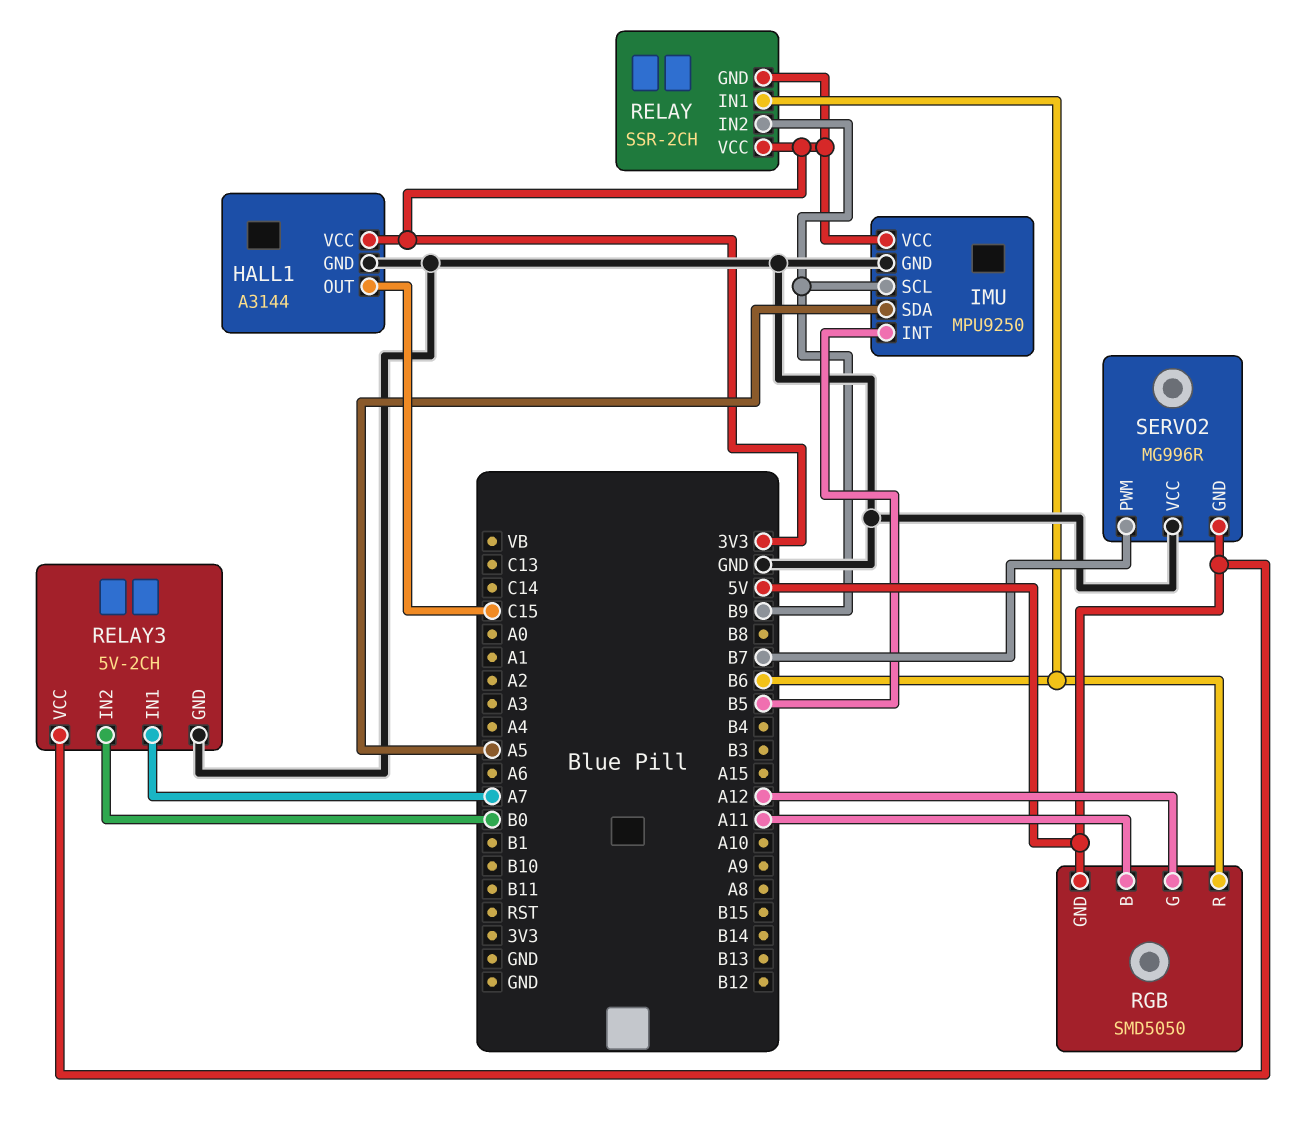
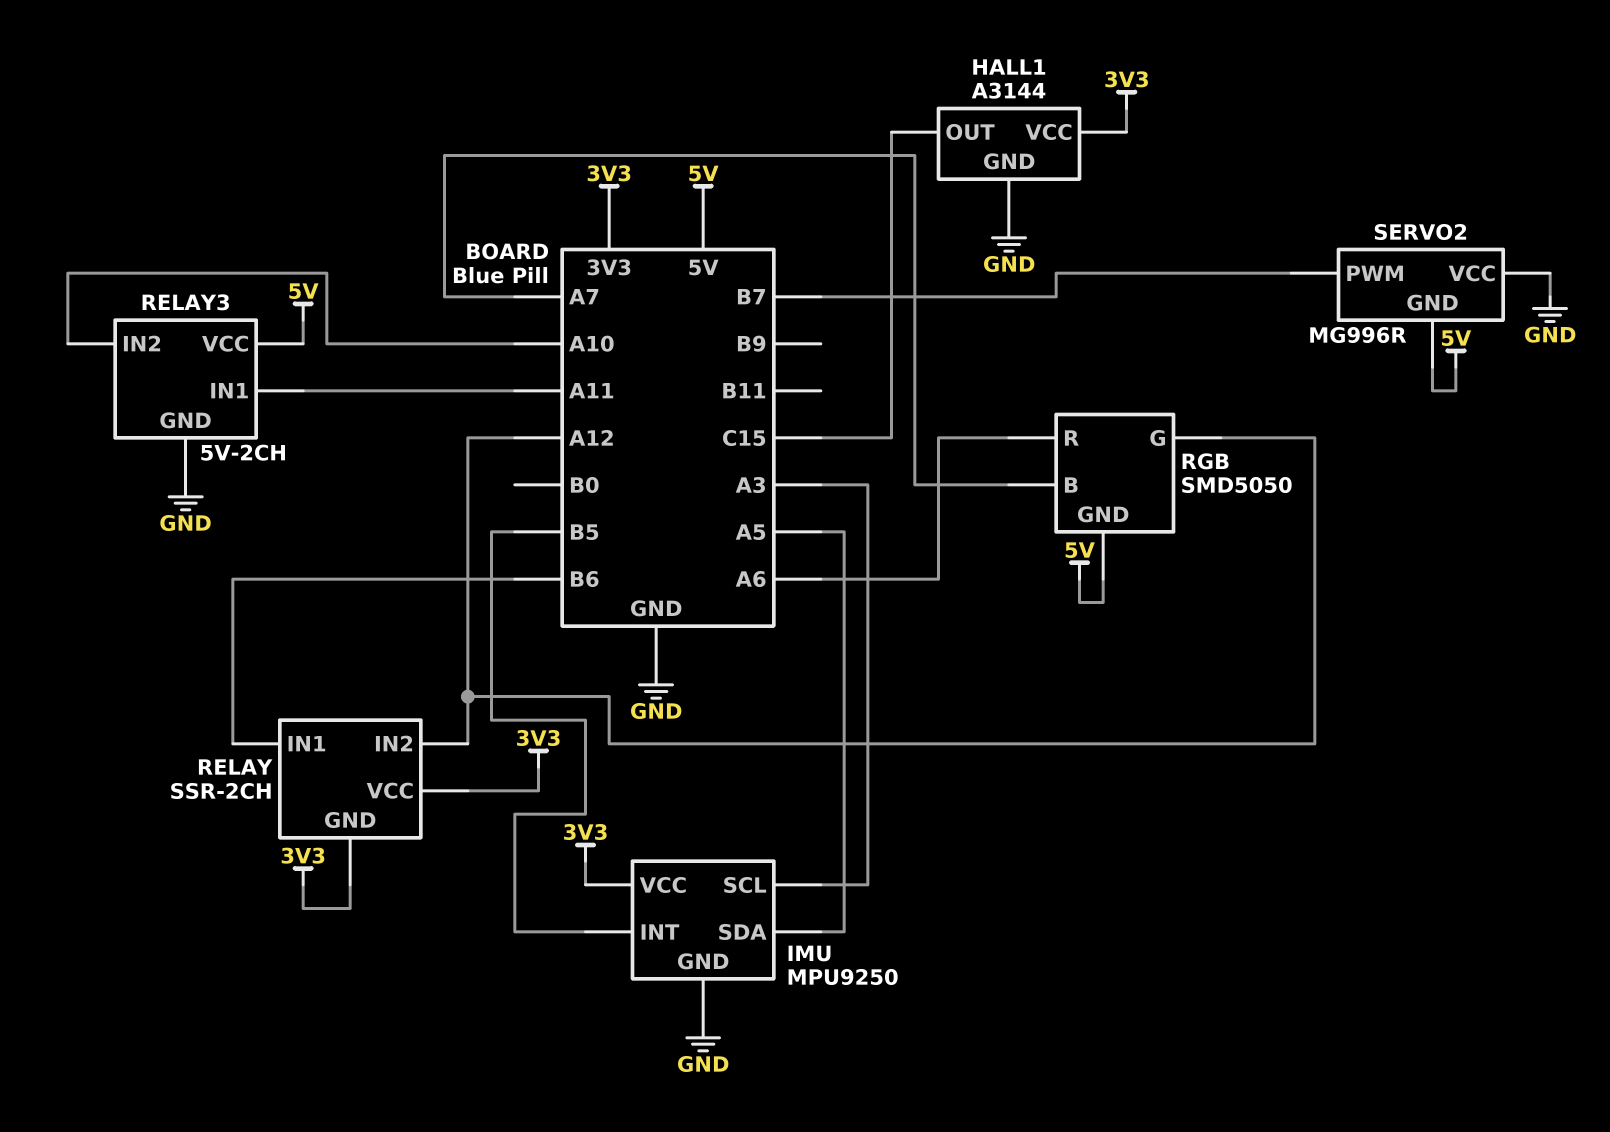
IMU pin SCL: B9 -> A3
RELAY pin IN2: B9 -> A12
RELAY3 pin IN1: A7 -> A11
RELAY3 pin IN2: B0 -> A10
RGB pin B: A11 -> A7
RGB pin R: B6 -> A6

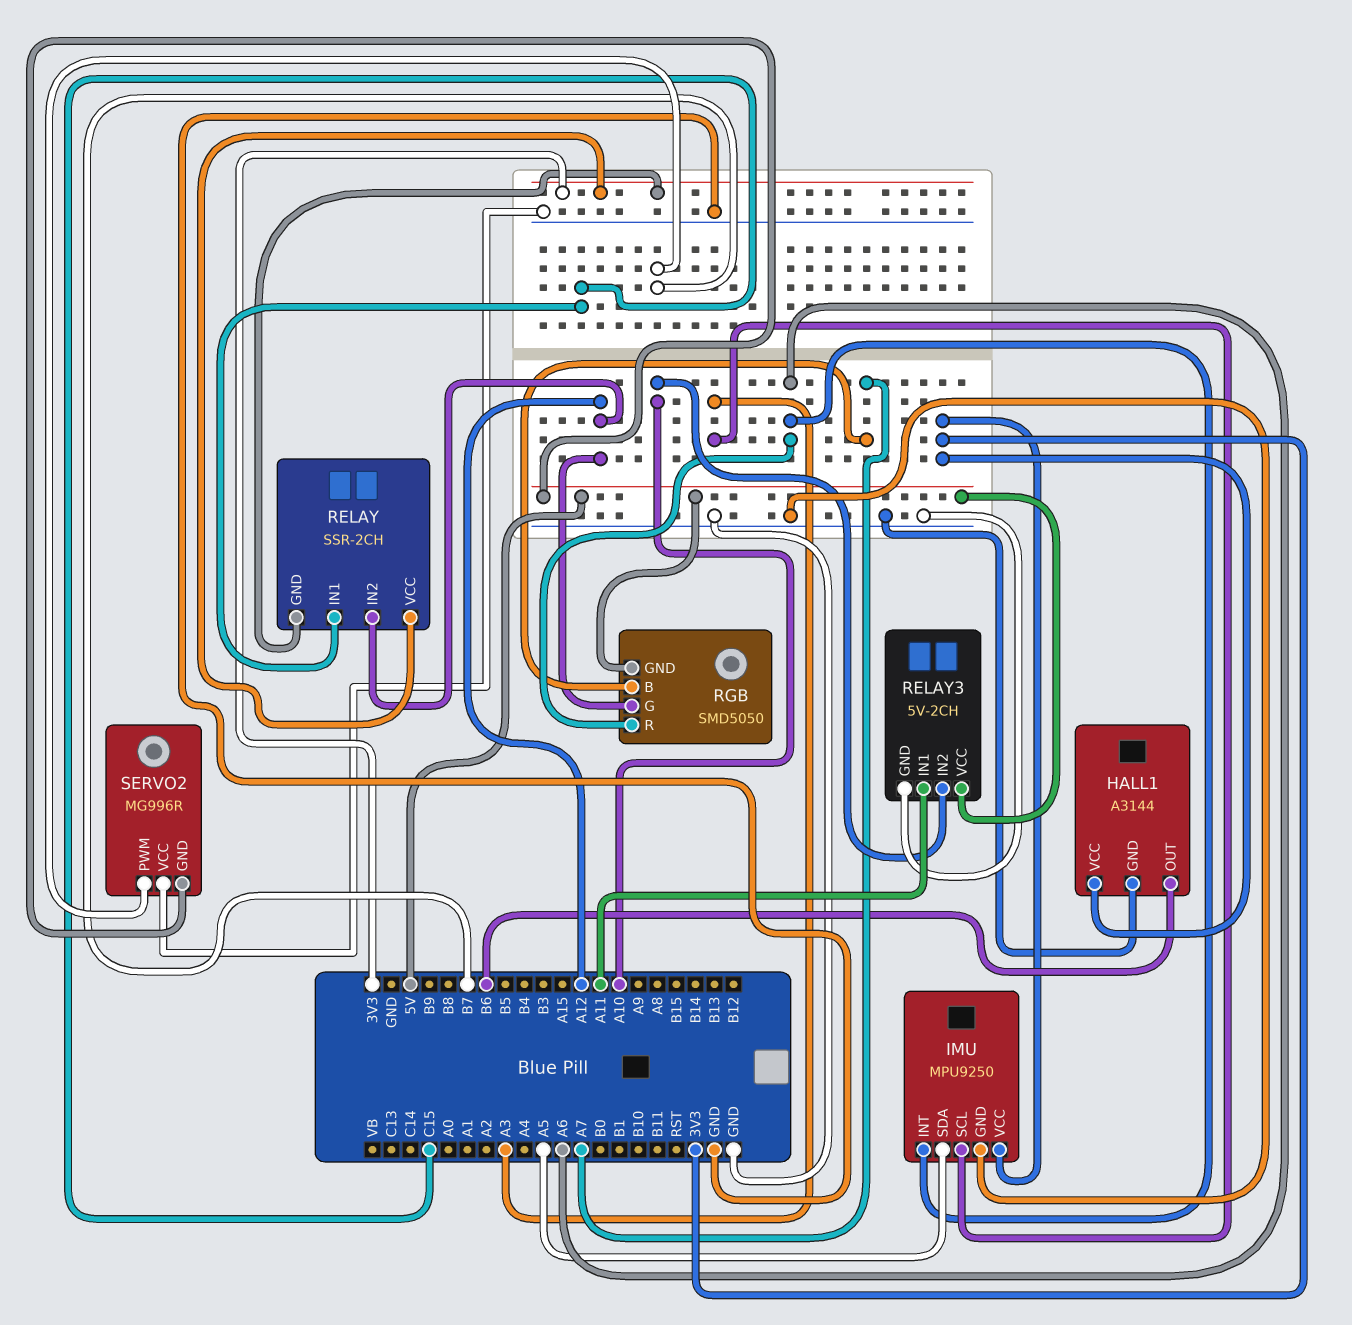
HALL1 pin OUT: C15 -> B6
IMU pin INT: B5 -> A6
RELAY pin IN1: B6 -> C15

